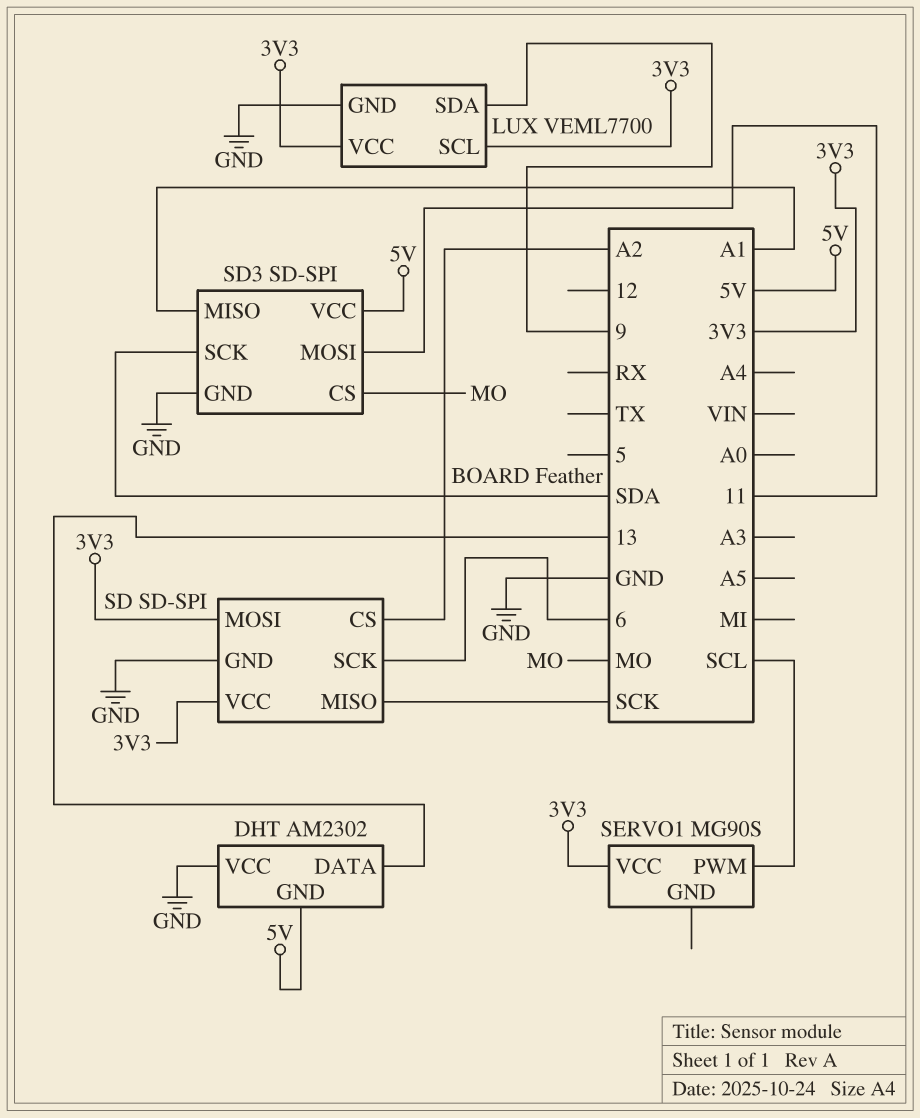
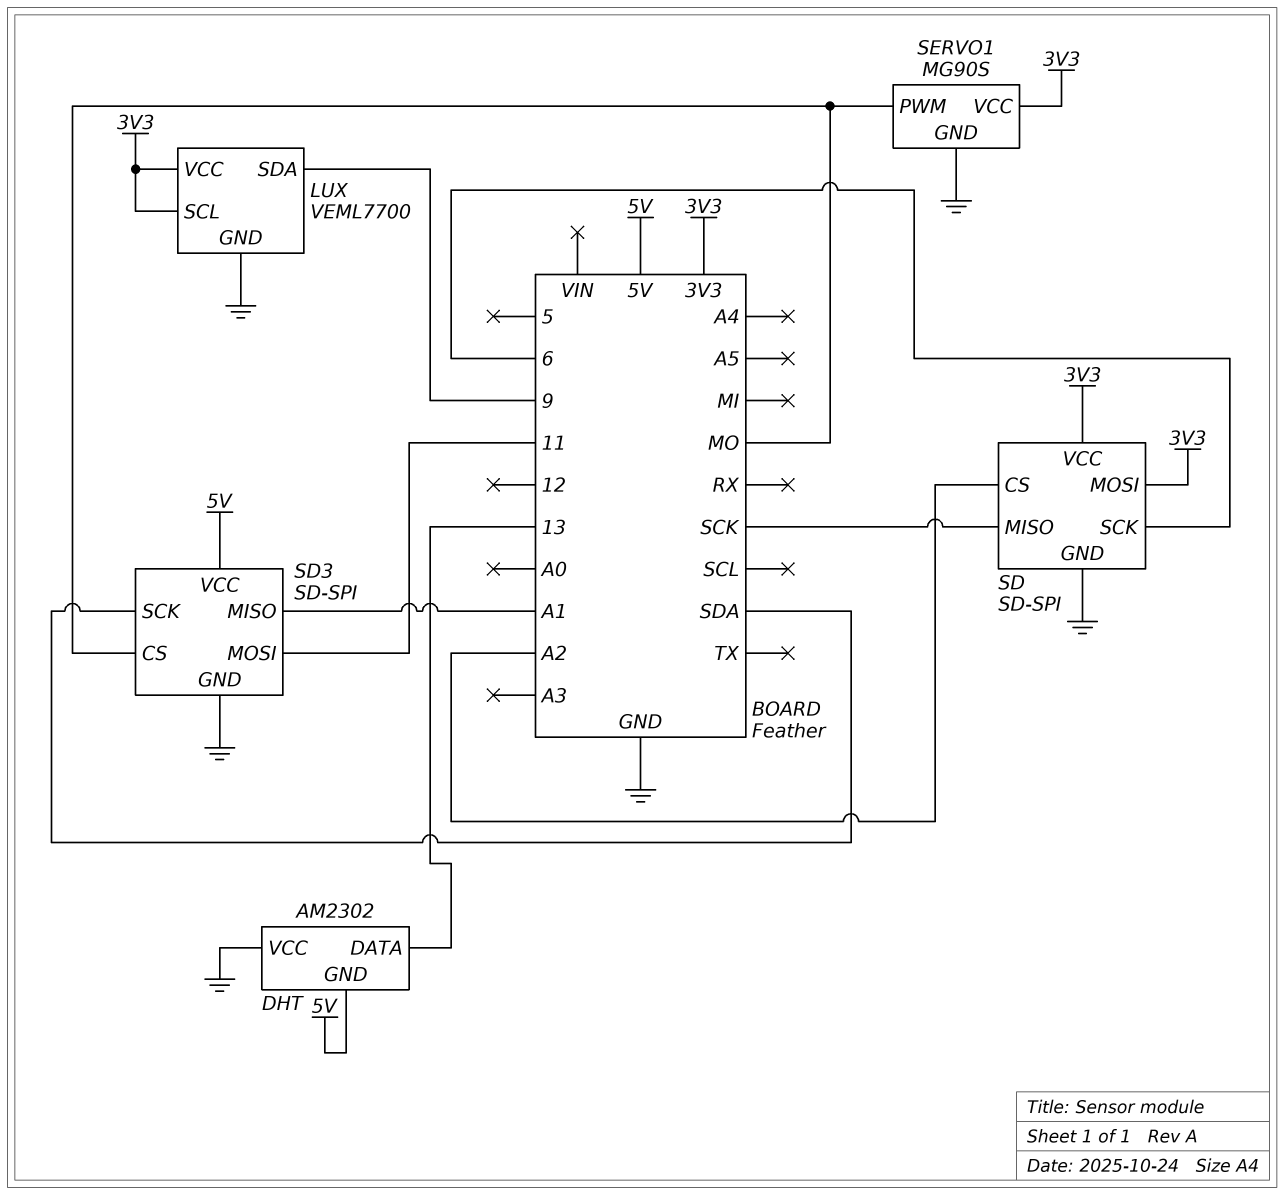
SERVO1 pin GND: none -> GND
SERVO1 pin PWM: SCL -> MO

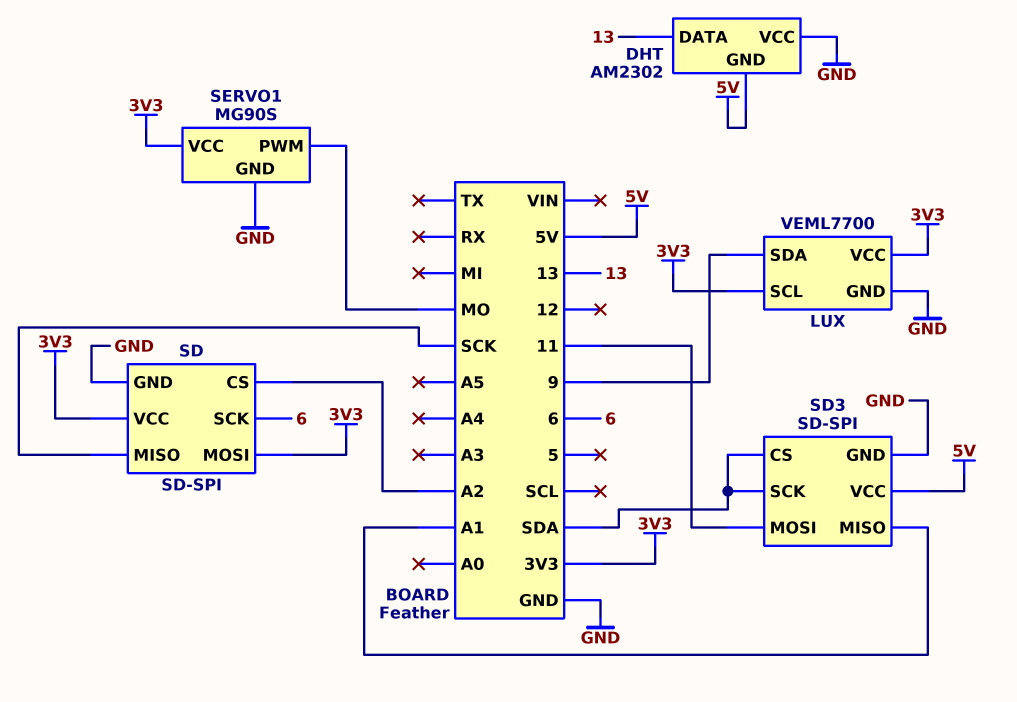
SD3 pin CS: MO -> SDA

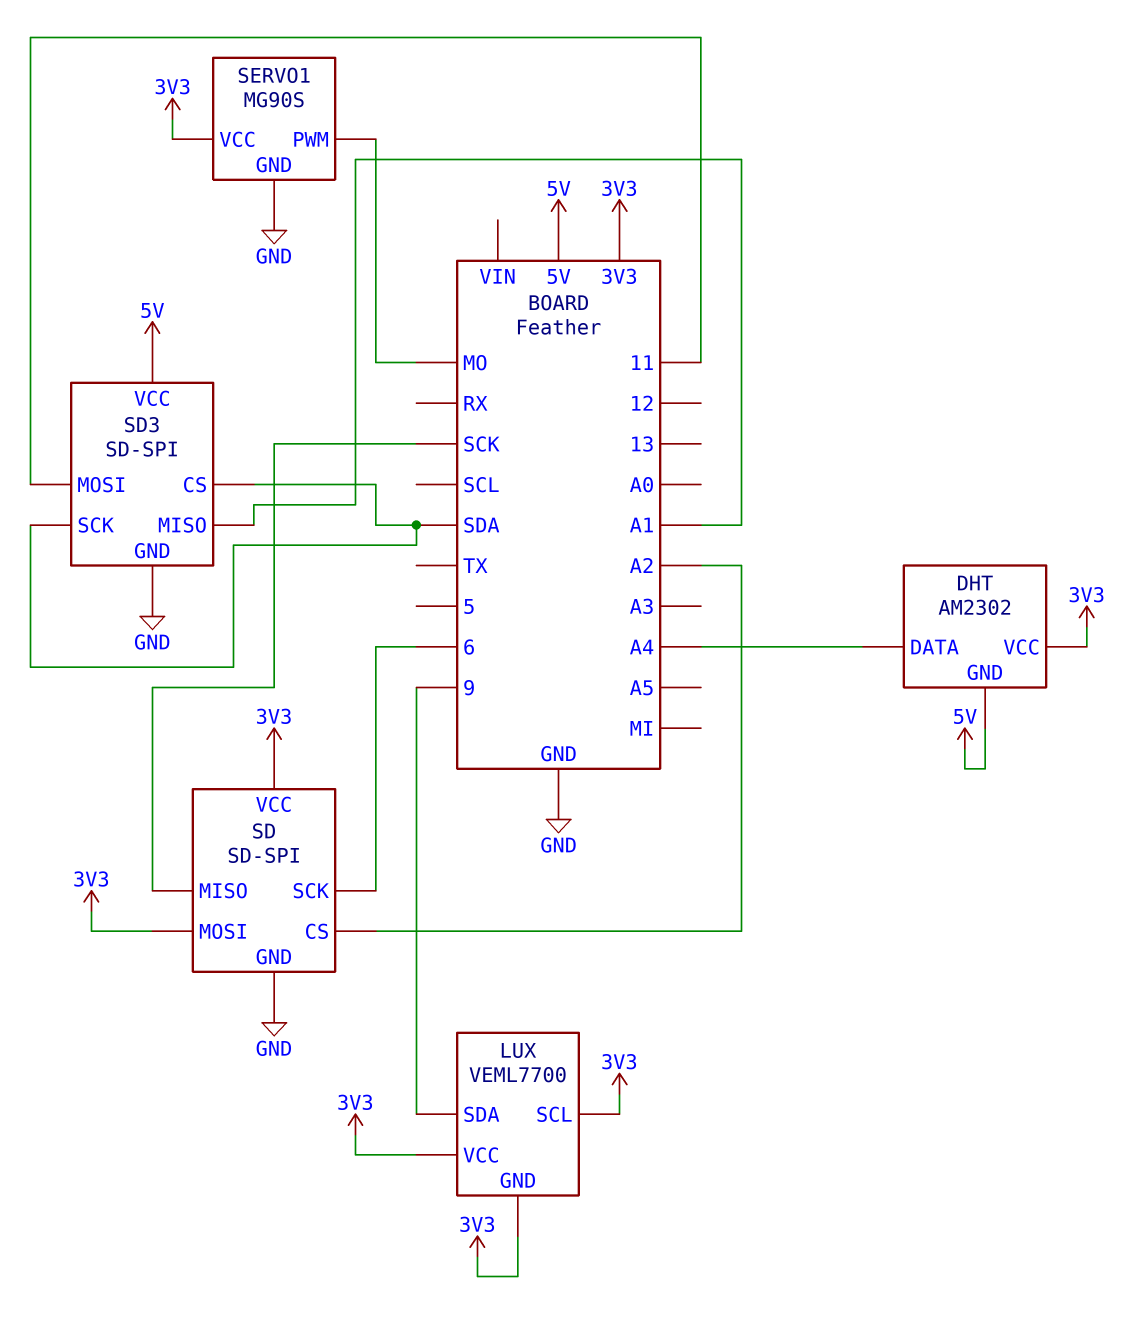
DHT pin DATA: 13 -> A4
DHT pin VCC: GND -> 3V3
LUX pin GND: GND -> 3V3

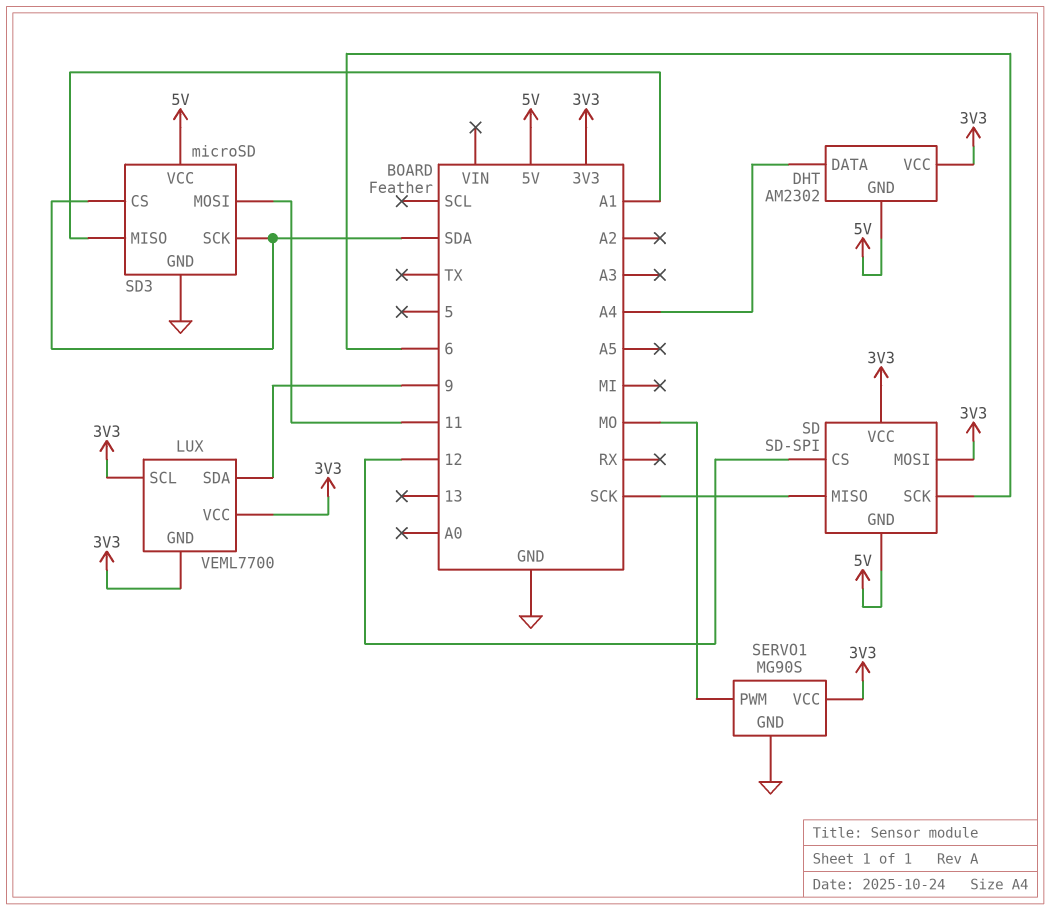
SD pin CS: A2 -> 12
SD pin GND: GND -> 5V
SD3: SD-SPI -> microSD

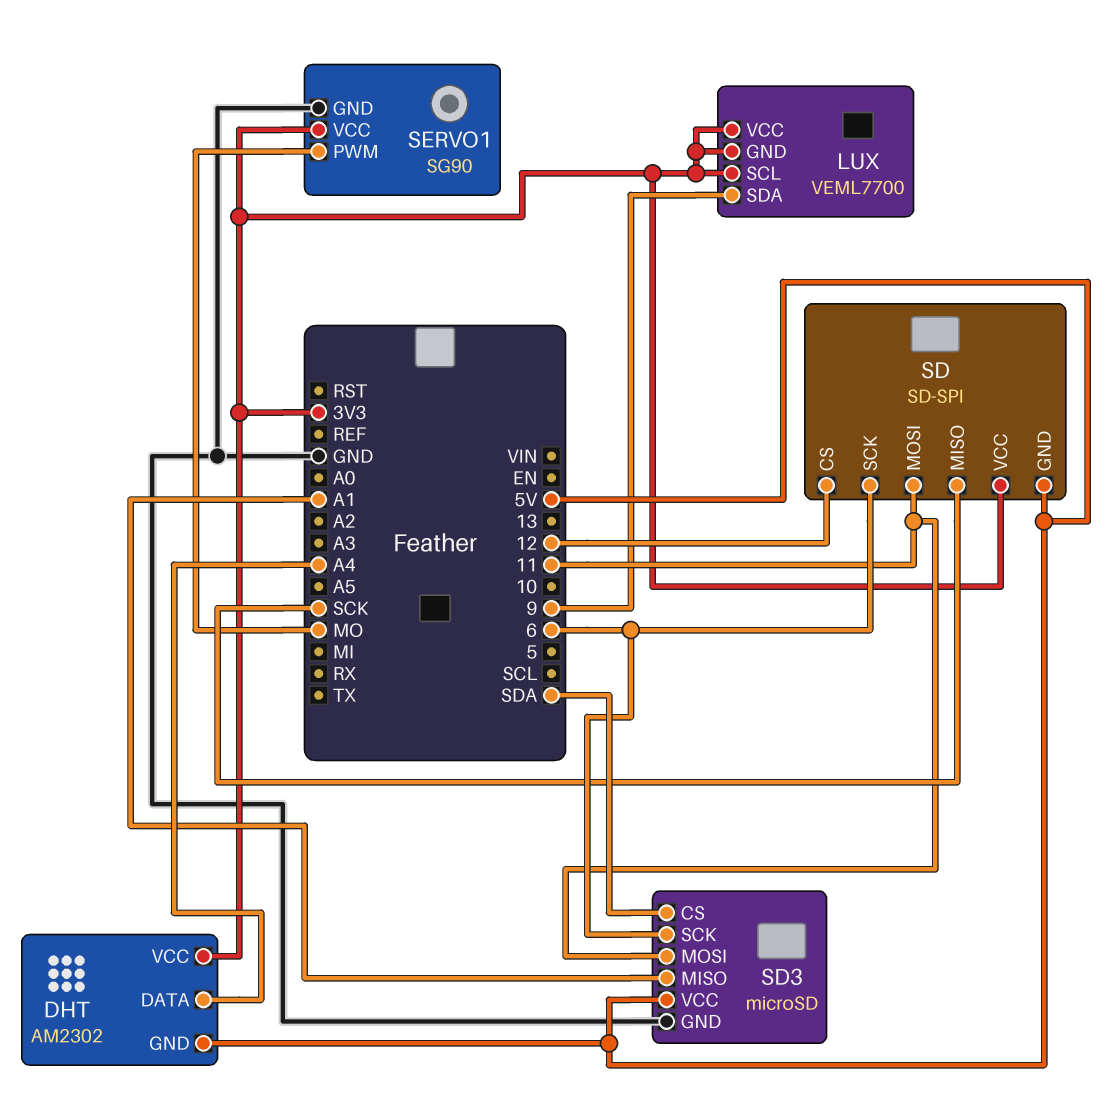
SD pin MOSI: 3V3 -> 11
SD3 pin SCK: SDA -> 6
SERVO1: MG90S -> SG90

